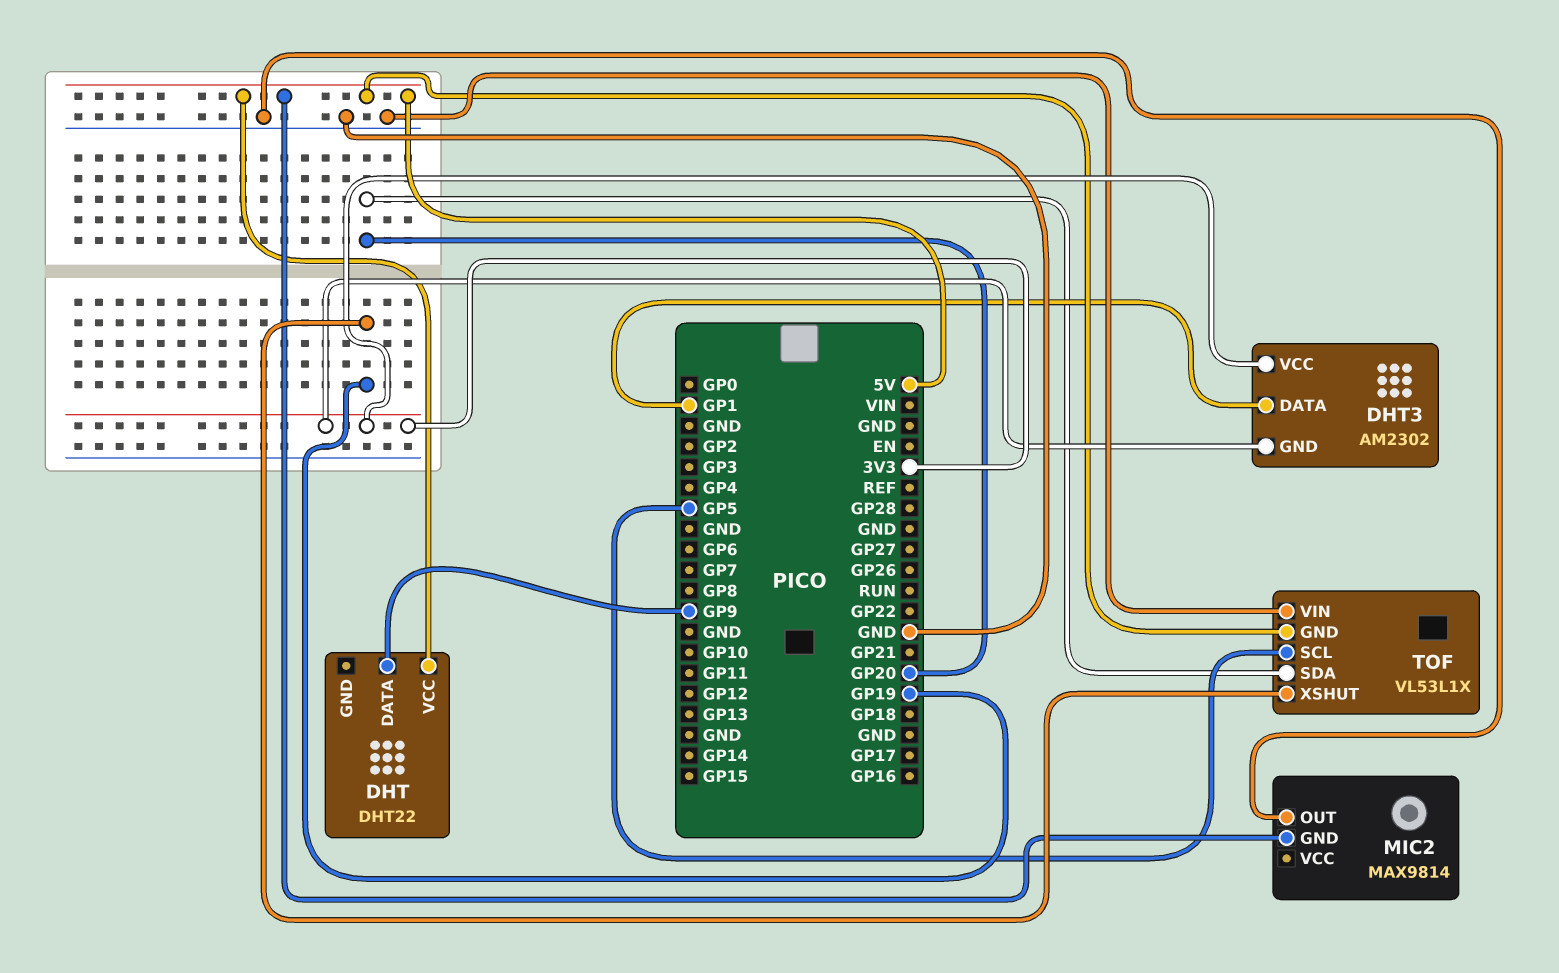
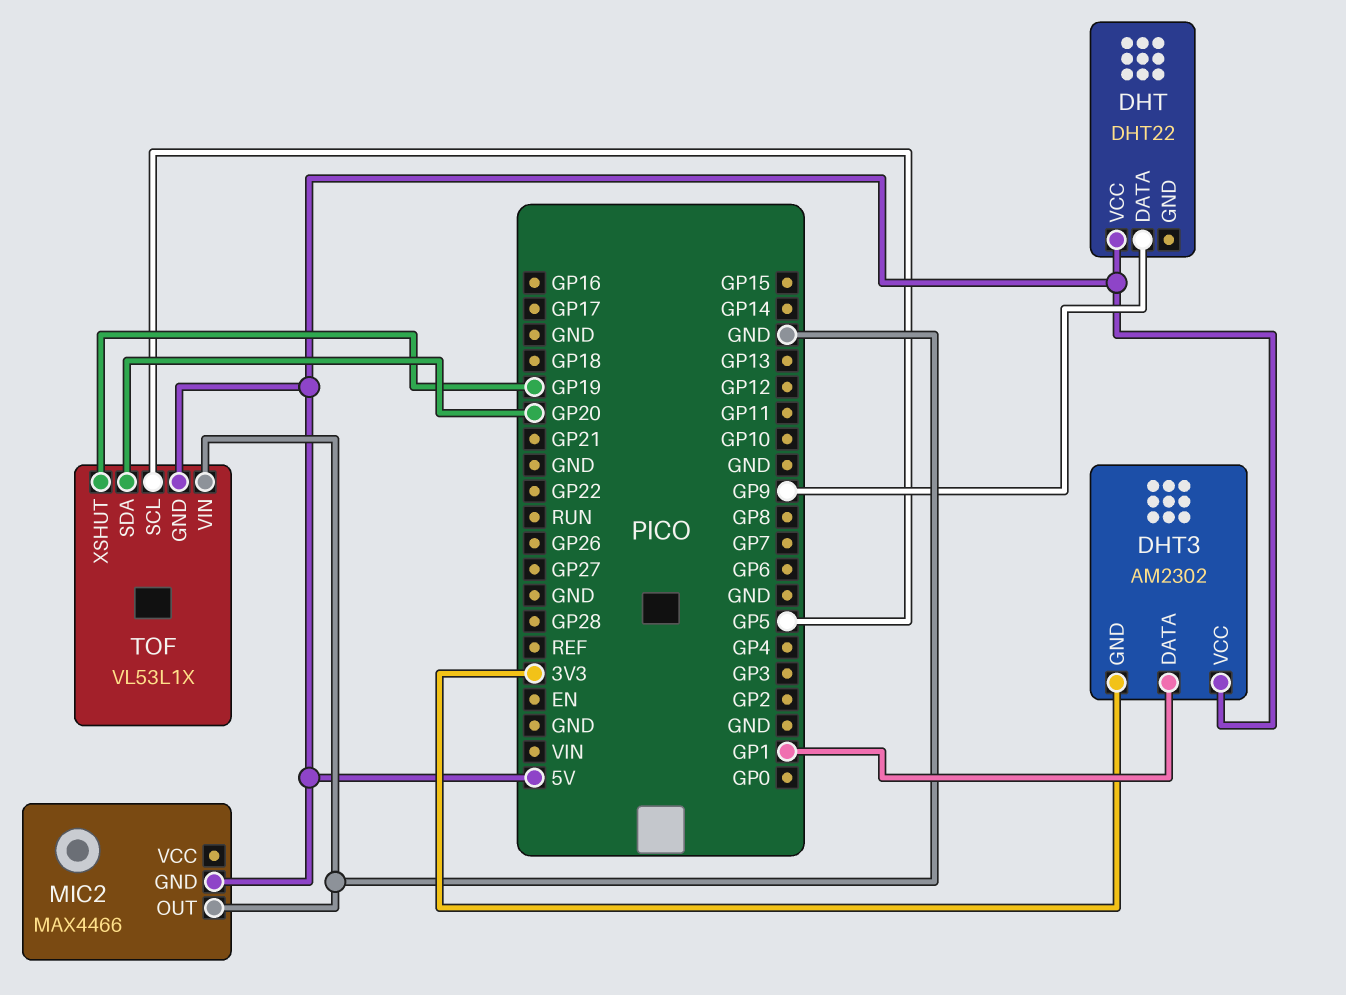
DHT3 pin VCC: 3V3 -> 5V
MIC2: MAX9814 -> MAX4466

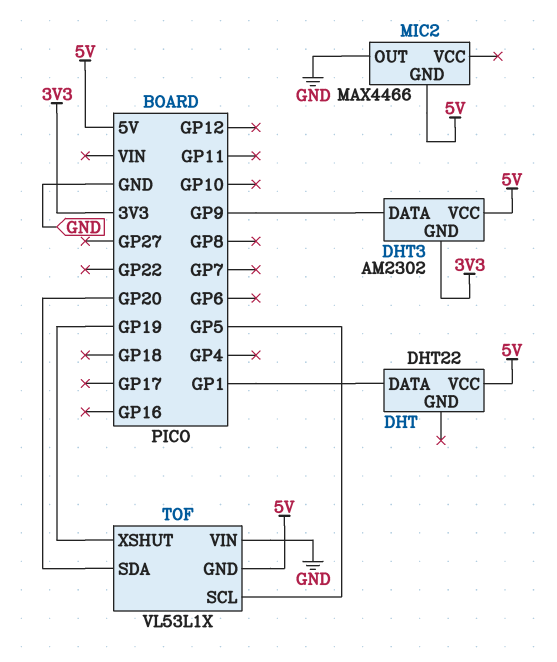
DHT pin DATA: GP9 -> GP1
DHT3 pin DATA: GP1 -> GP9

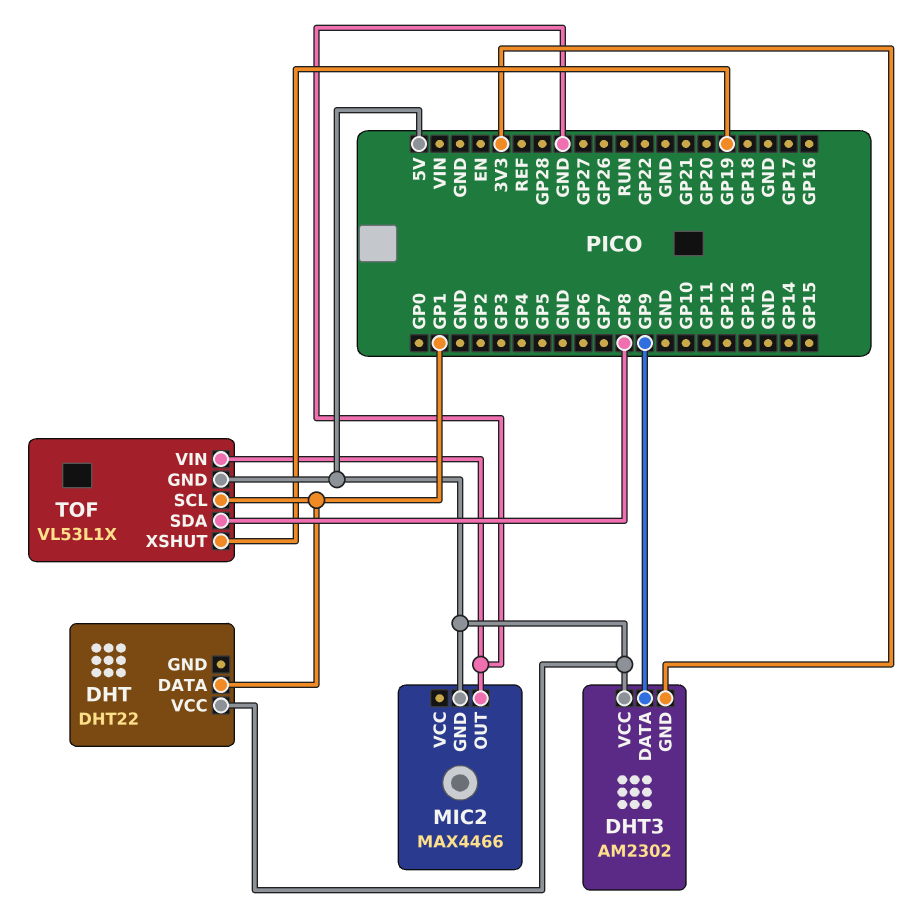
TOF pin SCL: GP5 -> GP1
TOF pin SDA: GP20 -> GP8

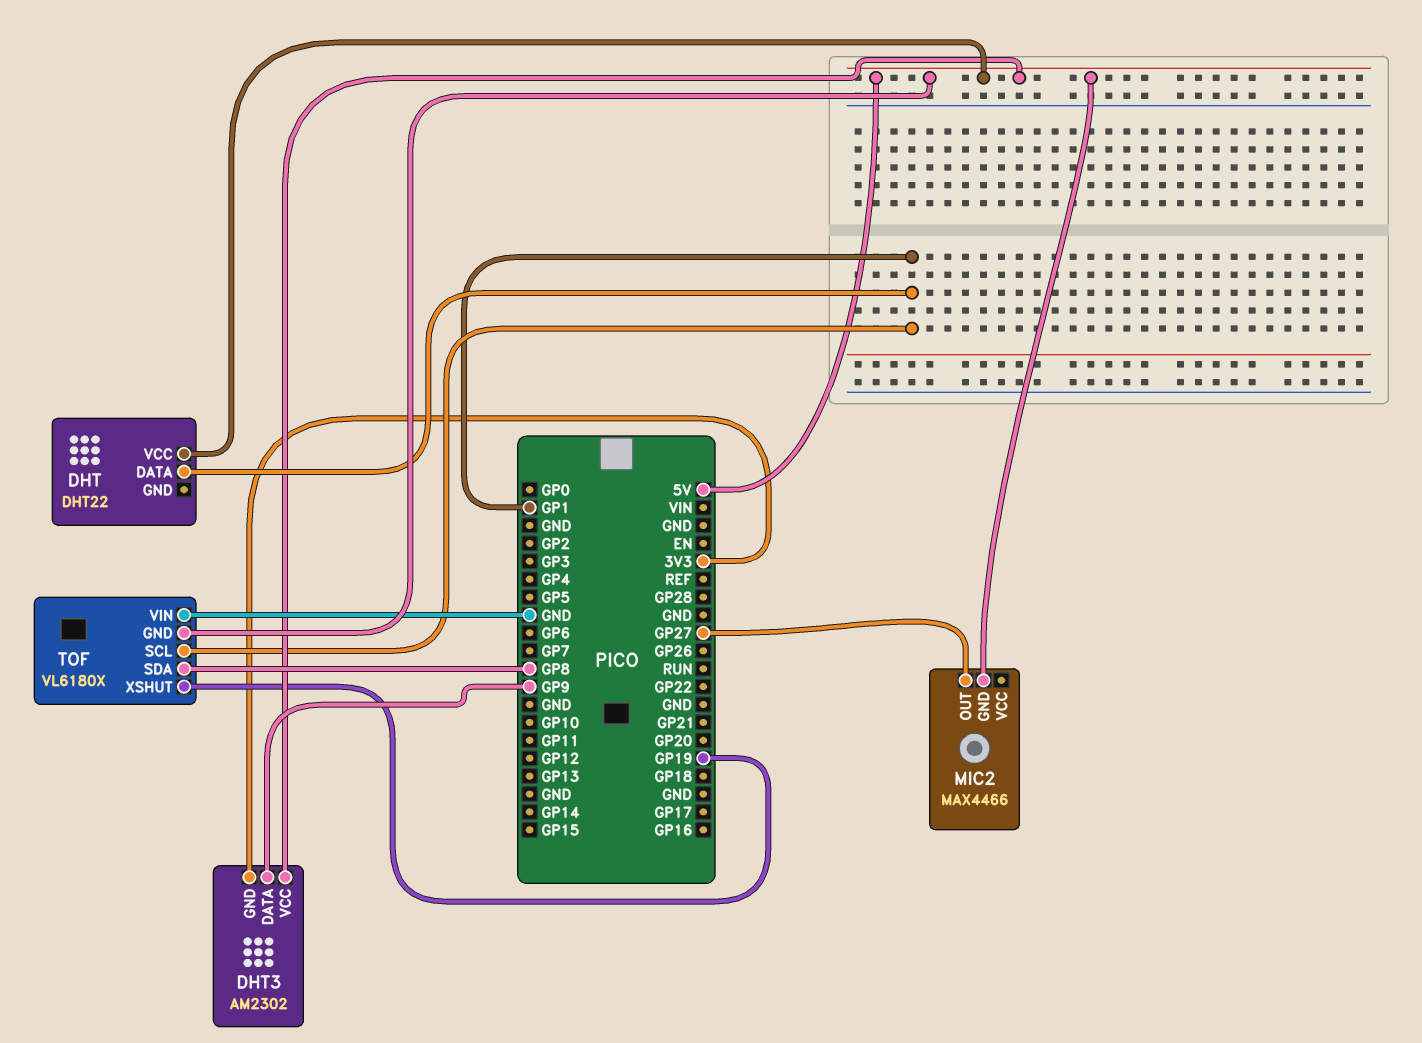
MIC2 pin OUT: GND -> GP27
TOF: VL53L1X -> VL6180X

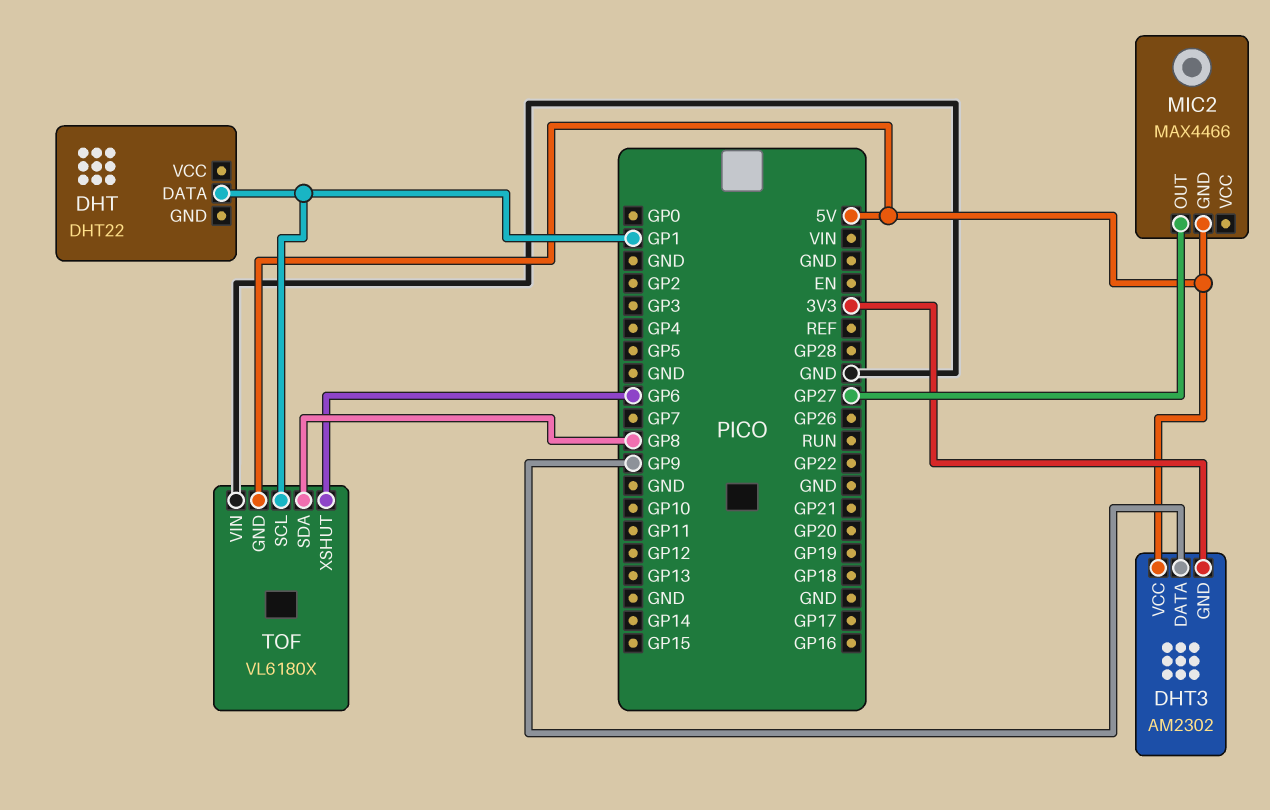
DHT pin VCC: 5V -> none
TOF pin XSHUT: GP19 -> GP6

